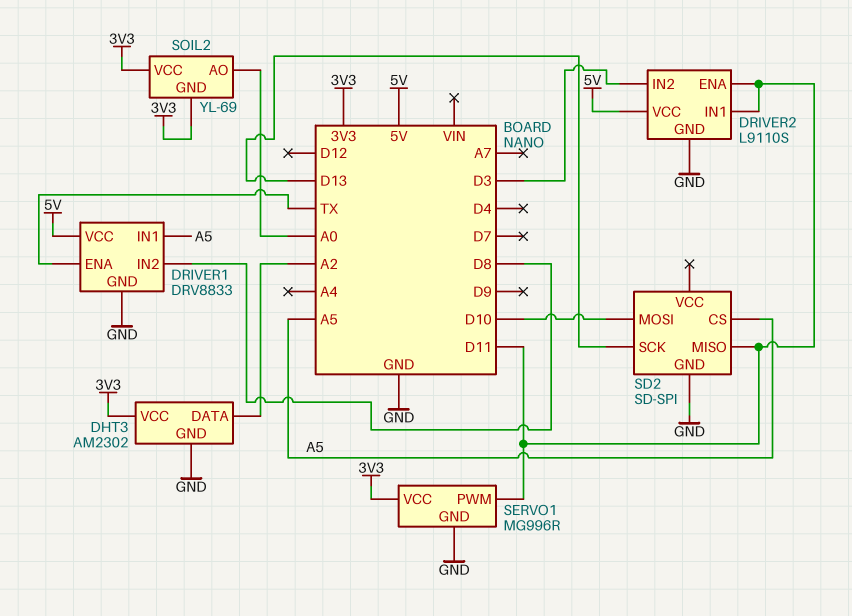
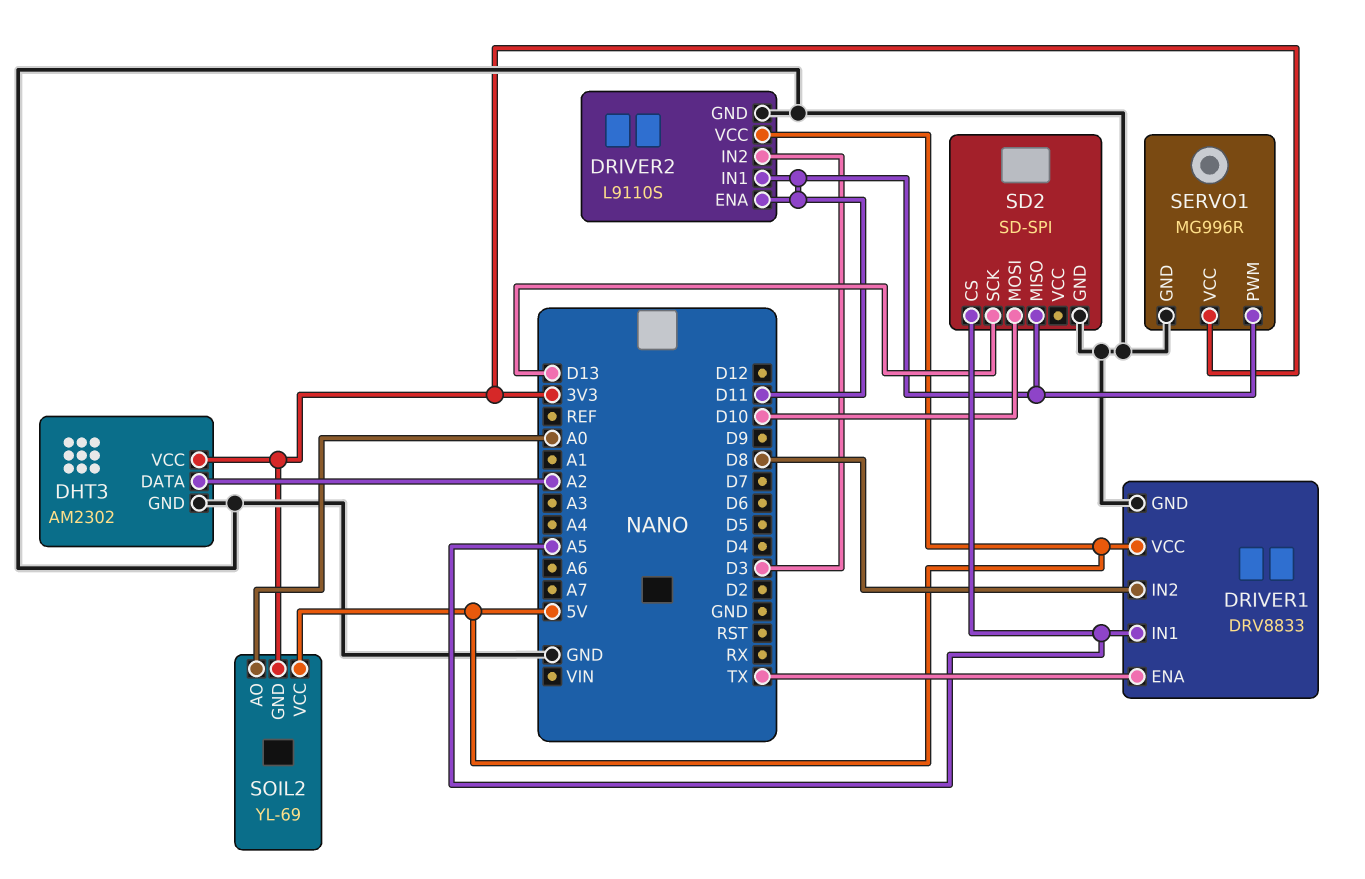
SOIL2 pin VCC: 3V3 -> 5V

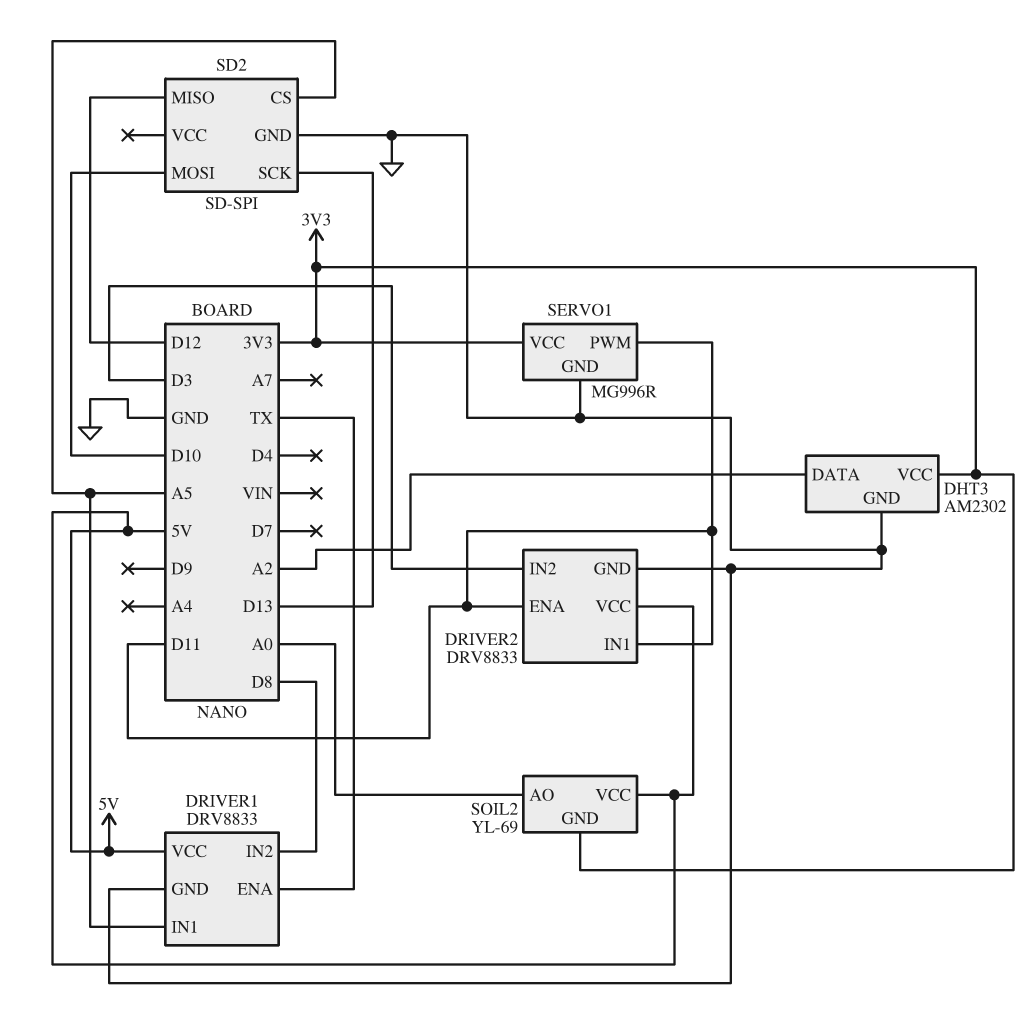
DRIVER2: L9110S -> DRV8833
SD2 pin MISO: D11 -> D12

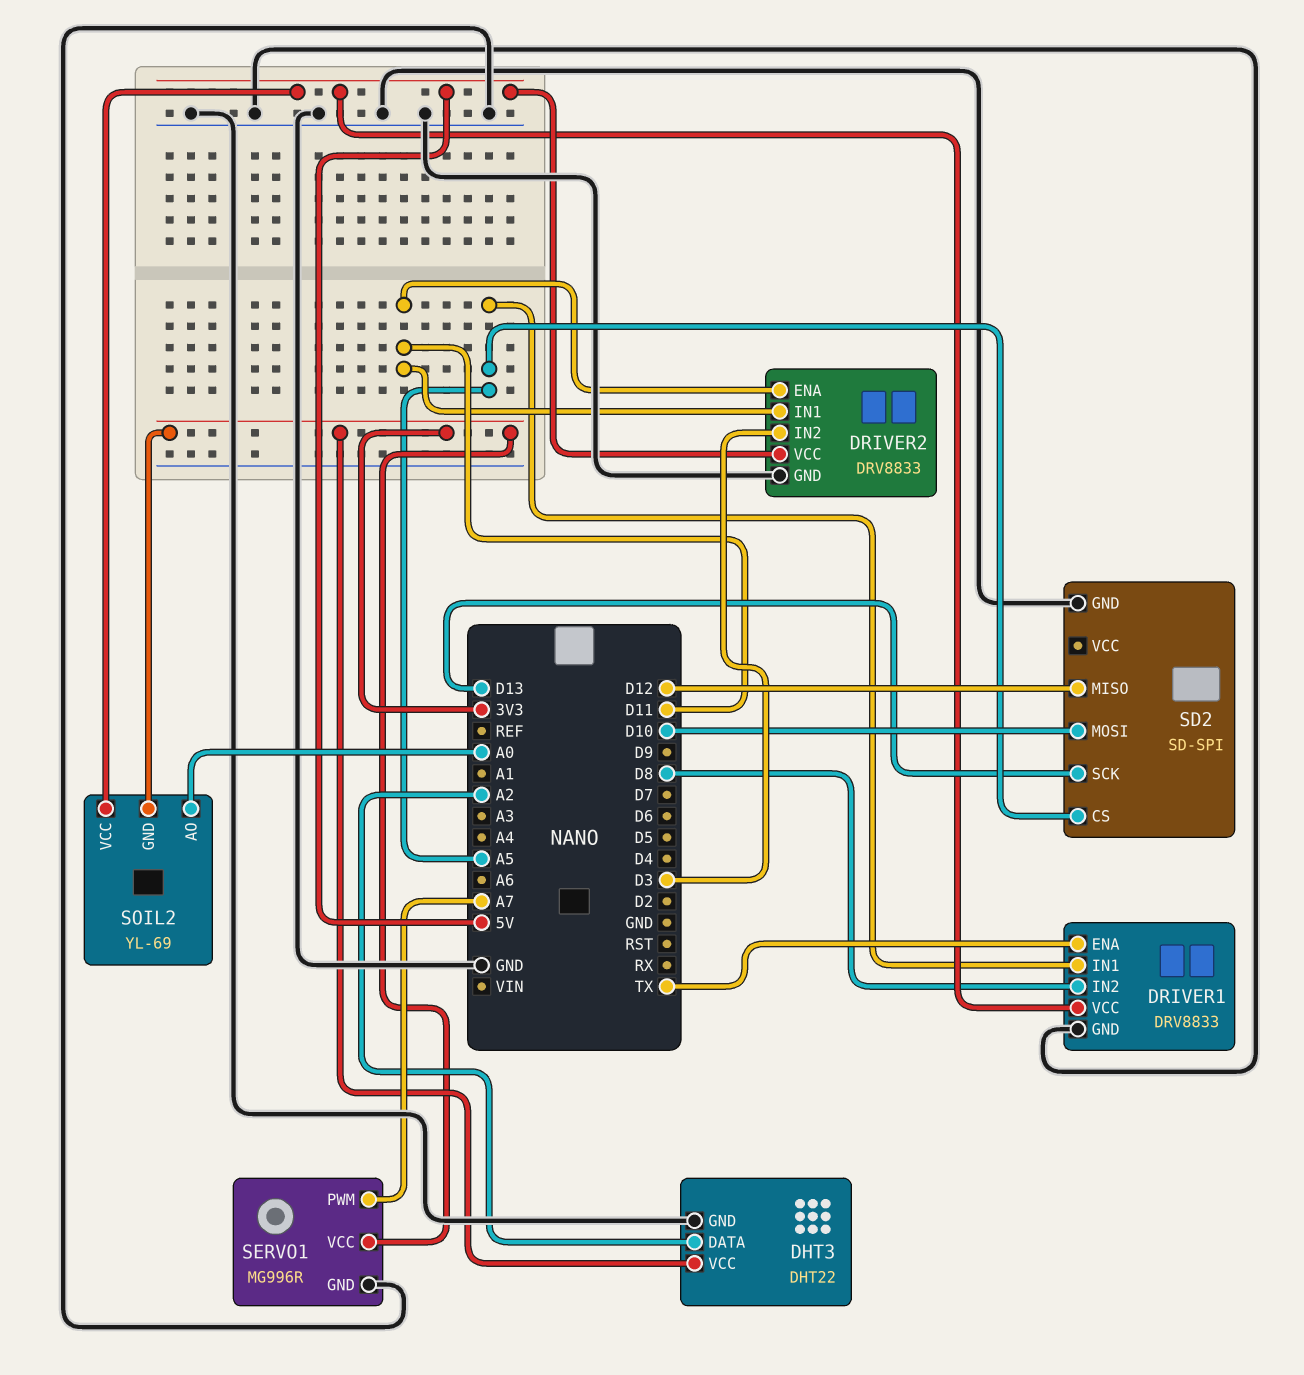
DHT3: AM2302 -> DHT22
SERVO1 pin PWM: D11 -> A7

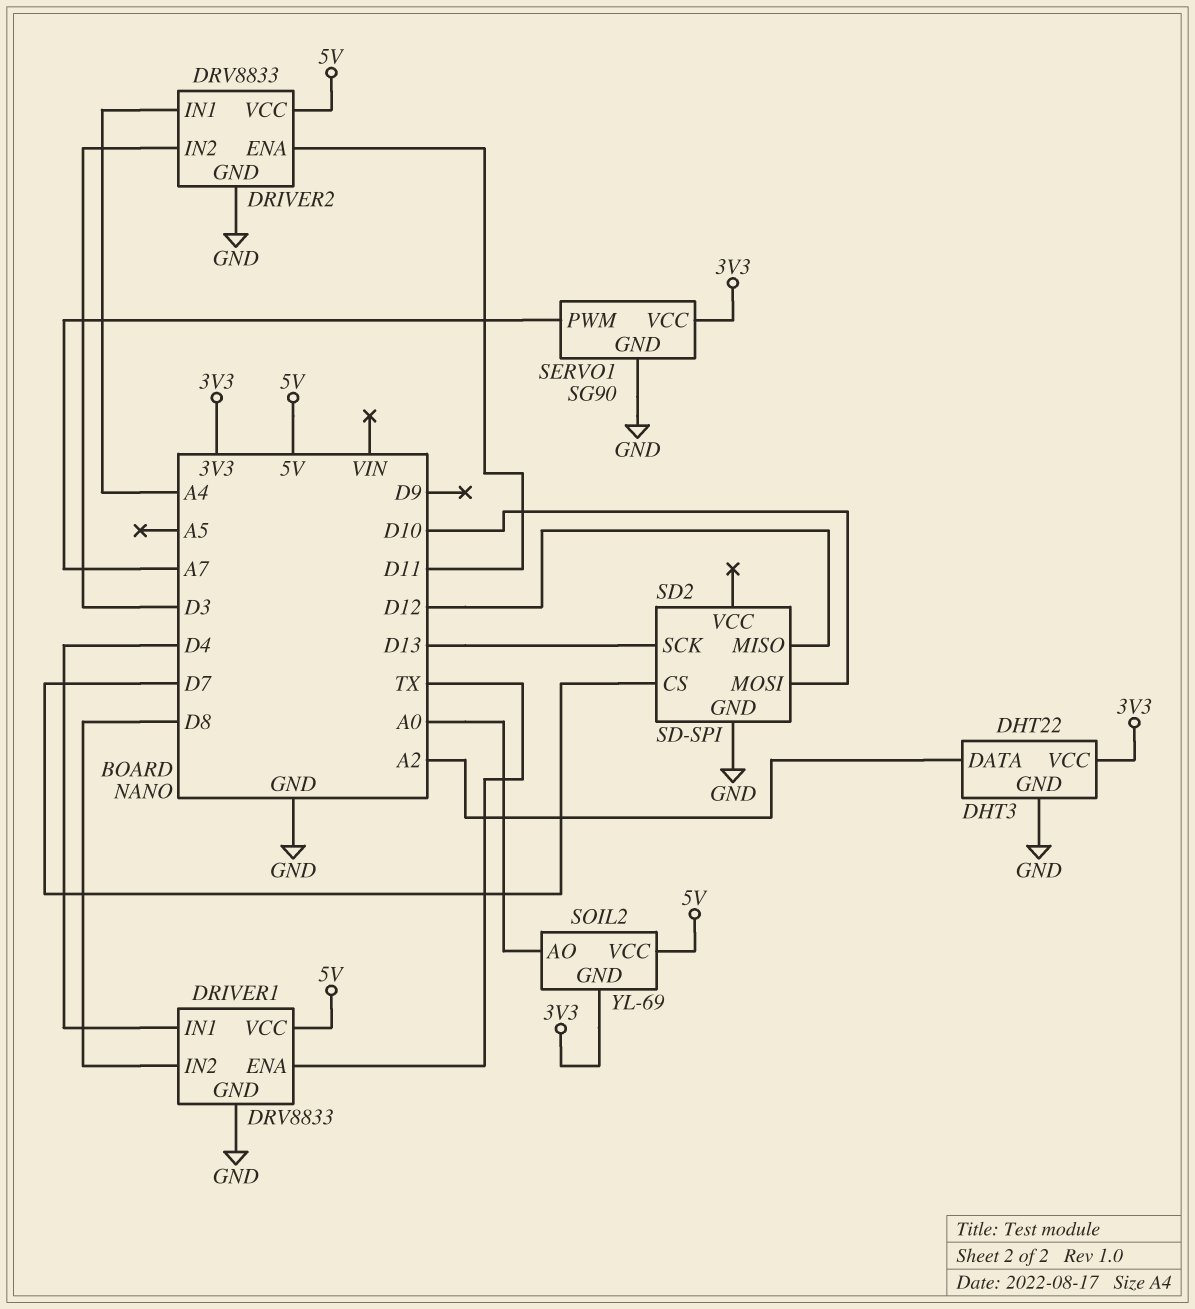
DRIVER1 pin IN1: A5 -> D4
DRIVER2 pin IN1: D11 -> A4
SD2 pin CS: A5 -> D7
SERVO1: MG996R -> SG90

